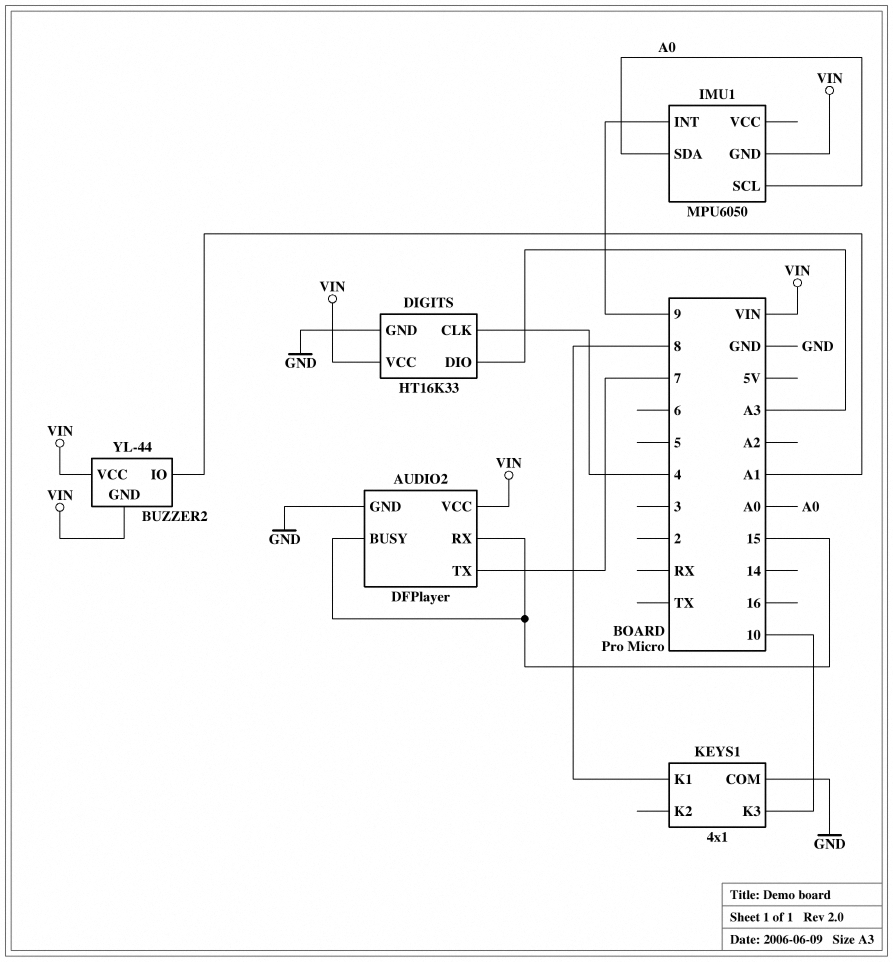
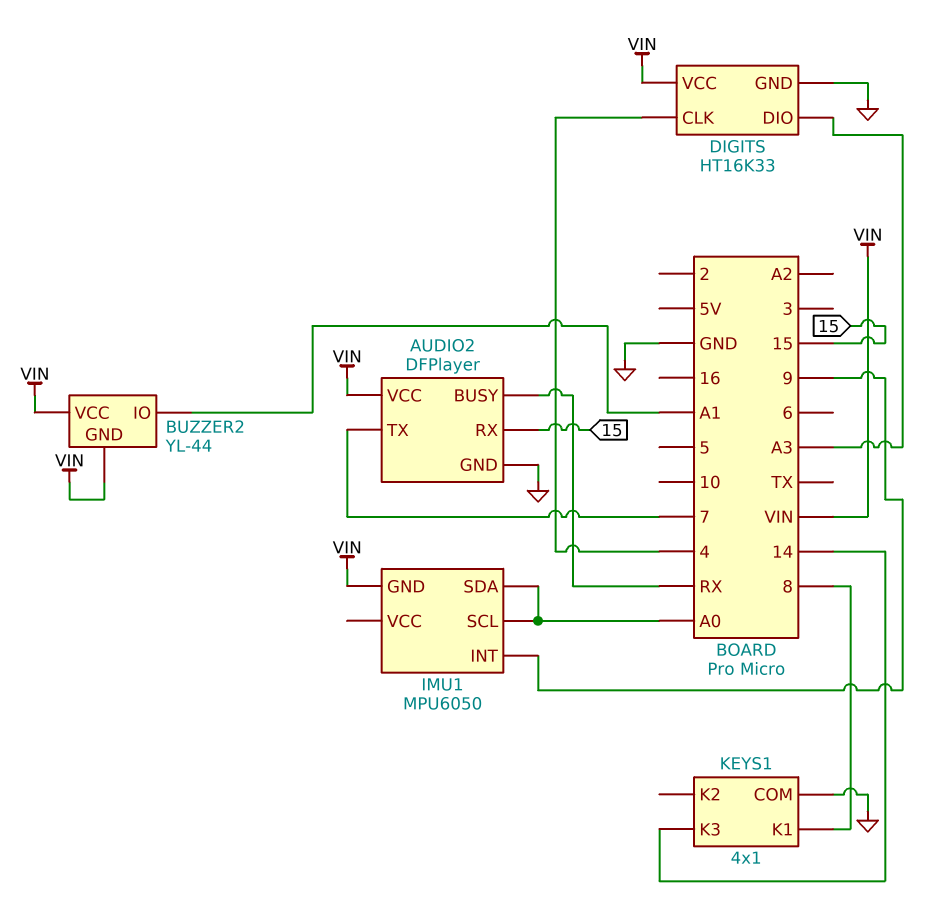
AUDIO2 pin BUSY: 15 -> RX
KEYS1 pin K3: 10 -> 14

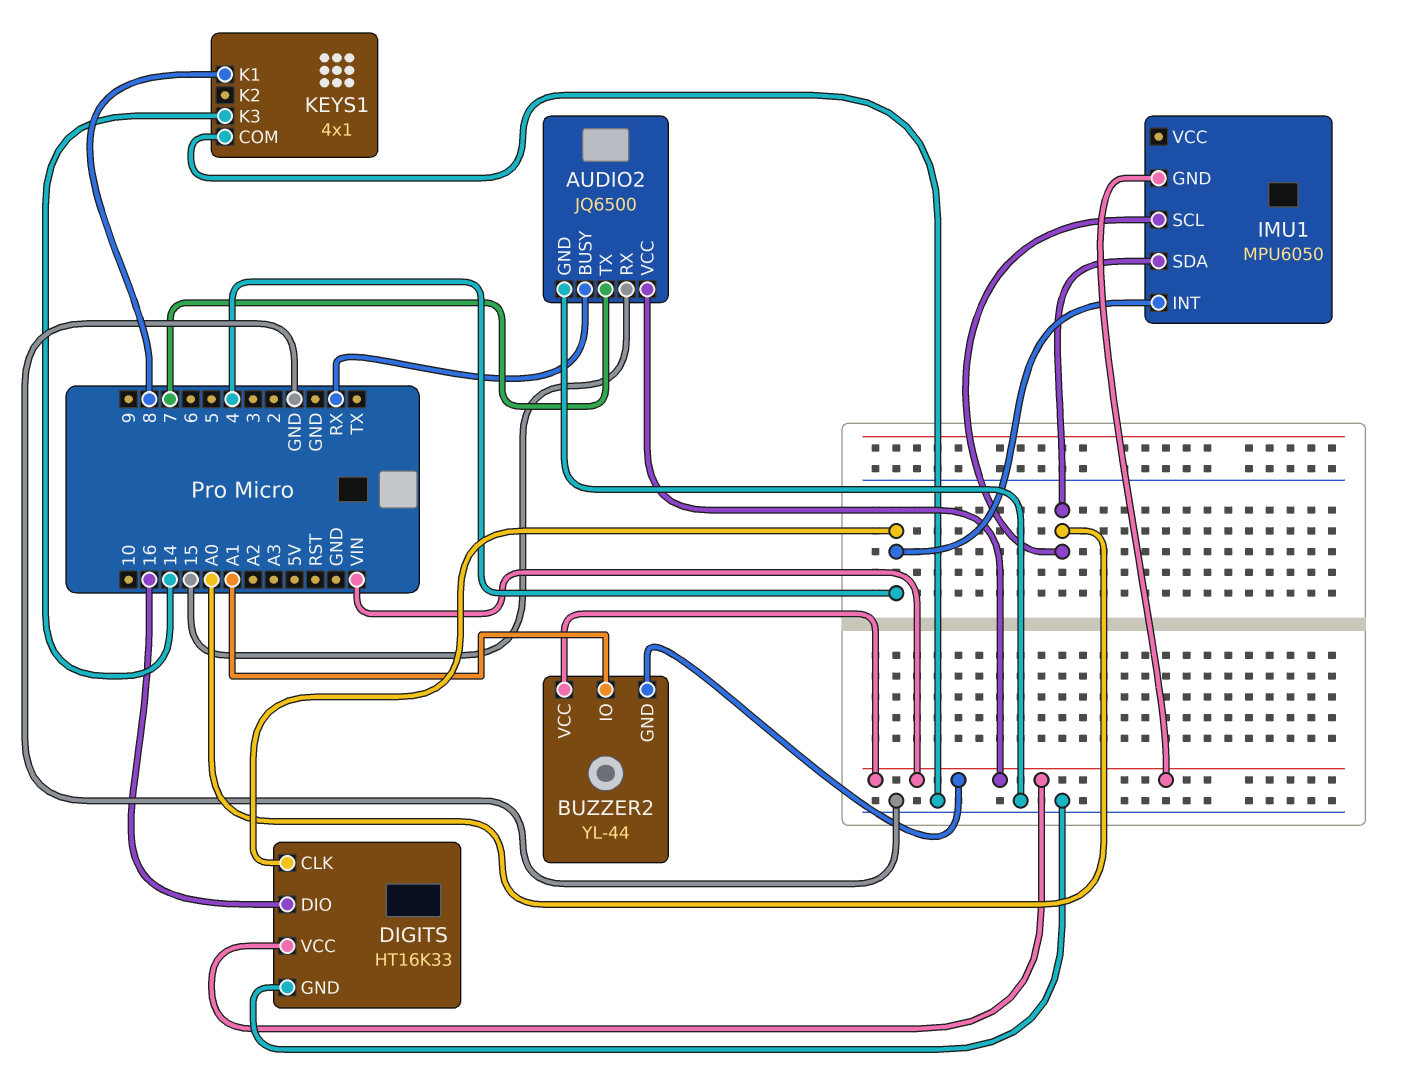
AUDIO2: DFPlayer -> JQ6500
DIGITS pin DIO: A3 -> 16
IMU1 pin INT: 9 -> 4

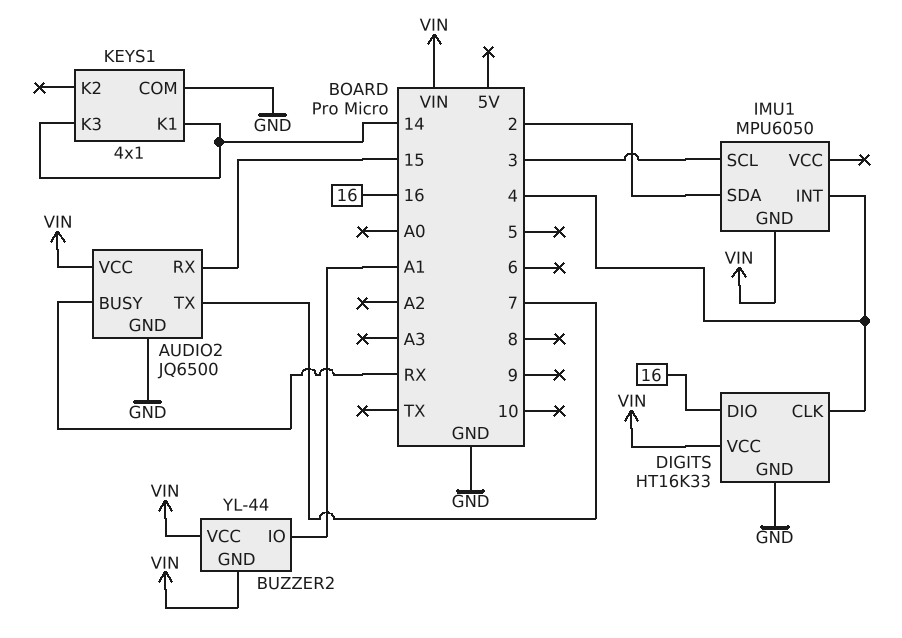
IMU1 pin SCL: A0 -> 3
IMU1 pin SDA: A0 -> 2
KEYS1 pin K1: 8 -> 14

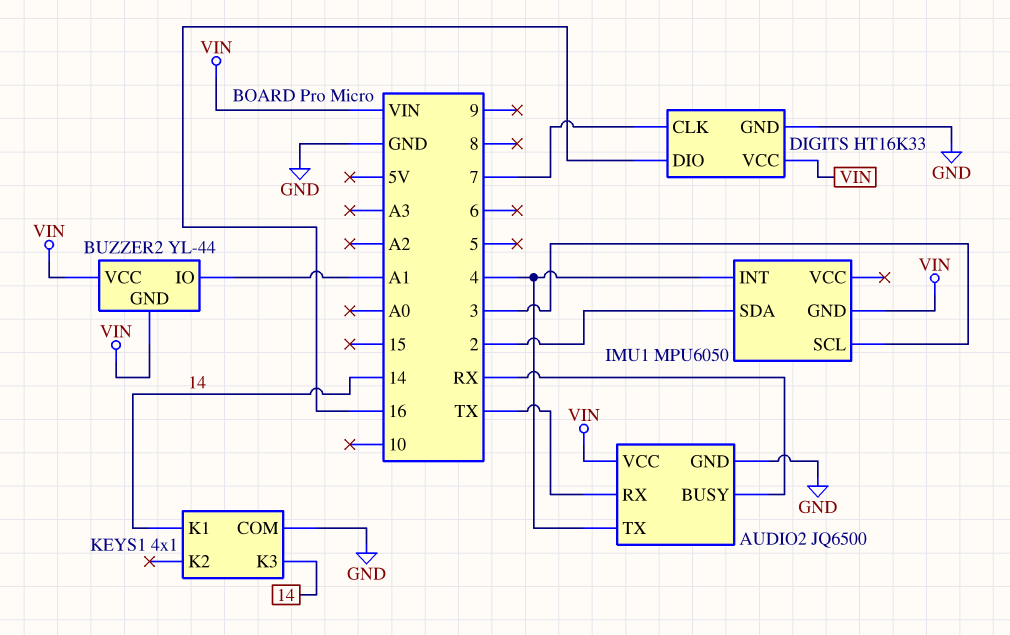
AUDIO2 pin RX: 15 -> TX
AUDIO2 pin TX: 7 -> 4
DIGITS pin CLK: 4 -> 7

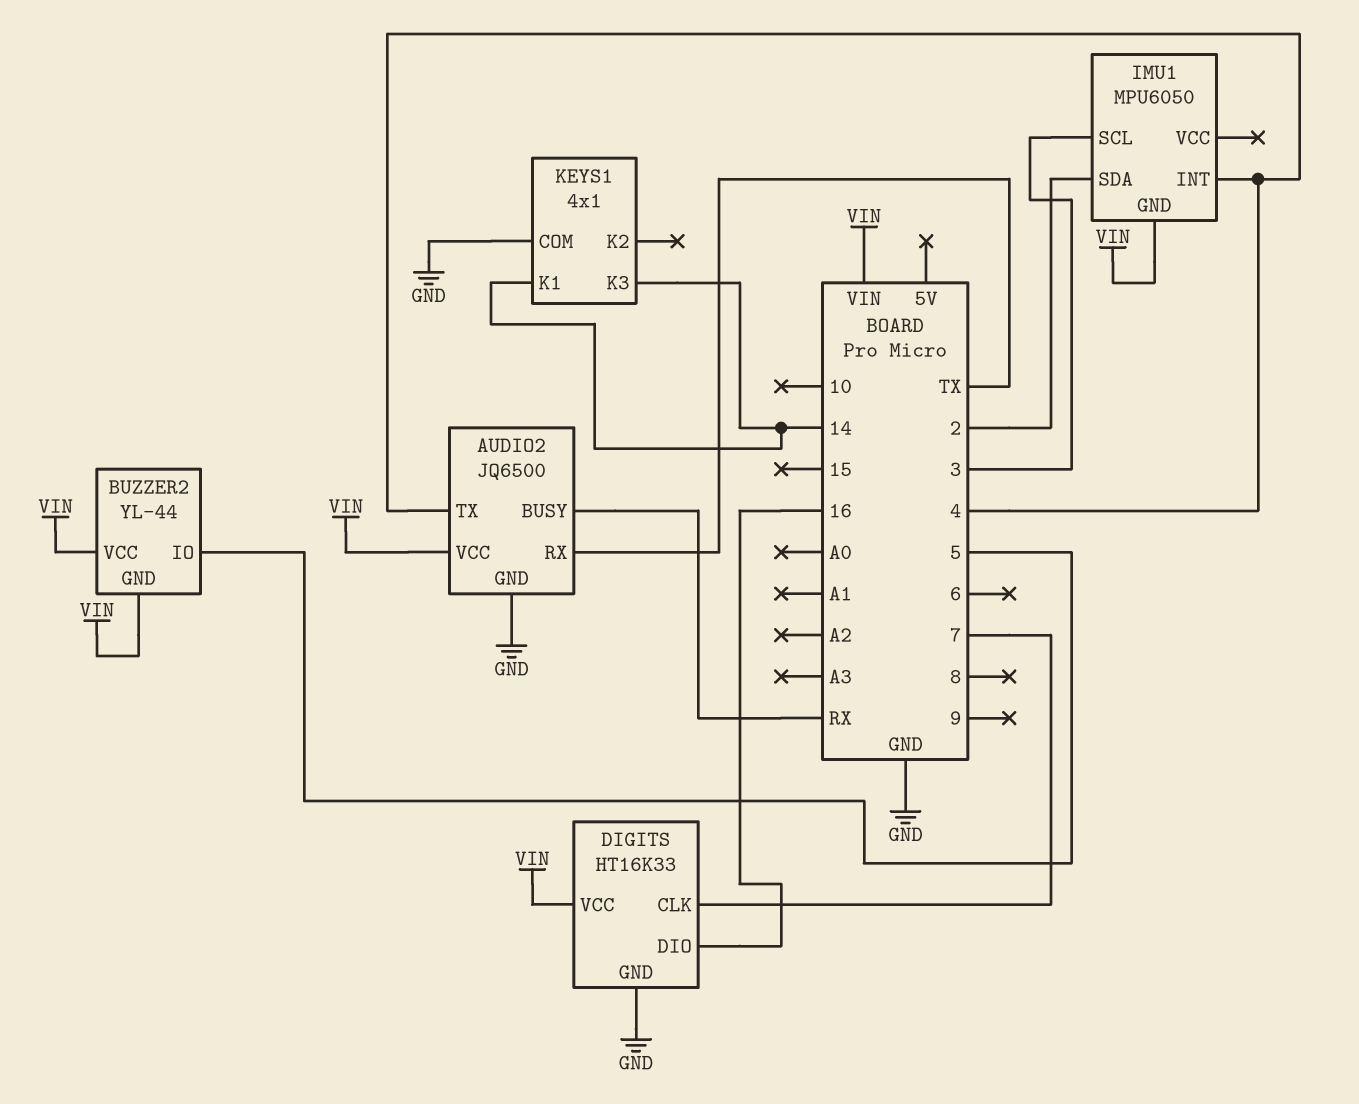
BUZZER2 pin IO: A1 -> 5

